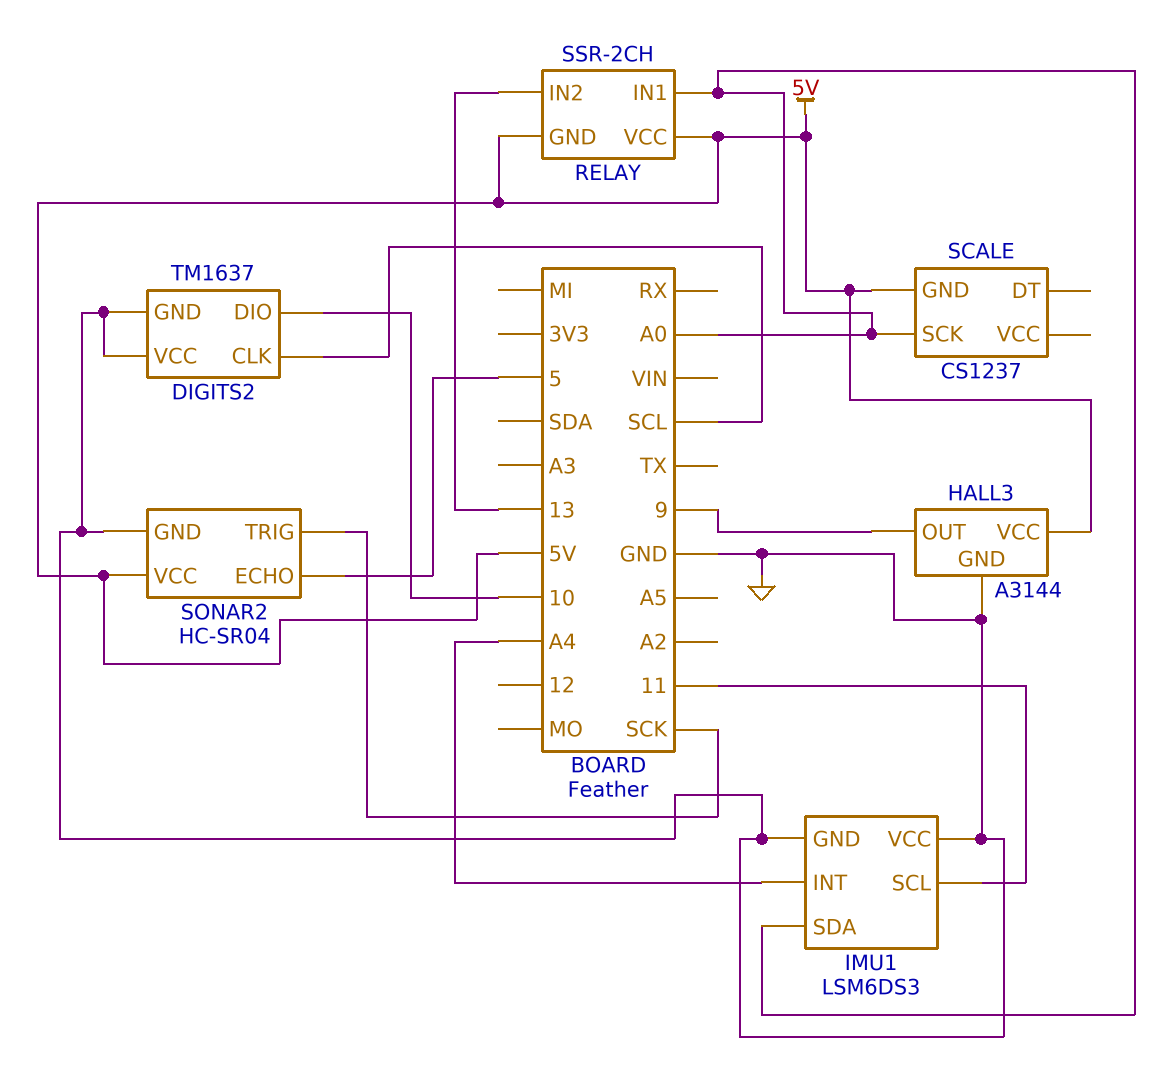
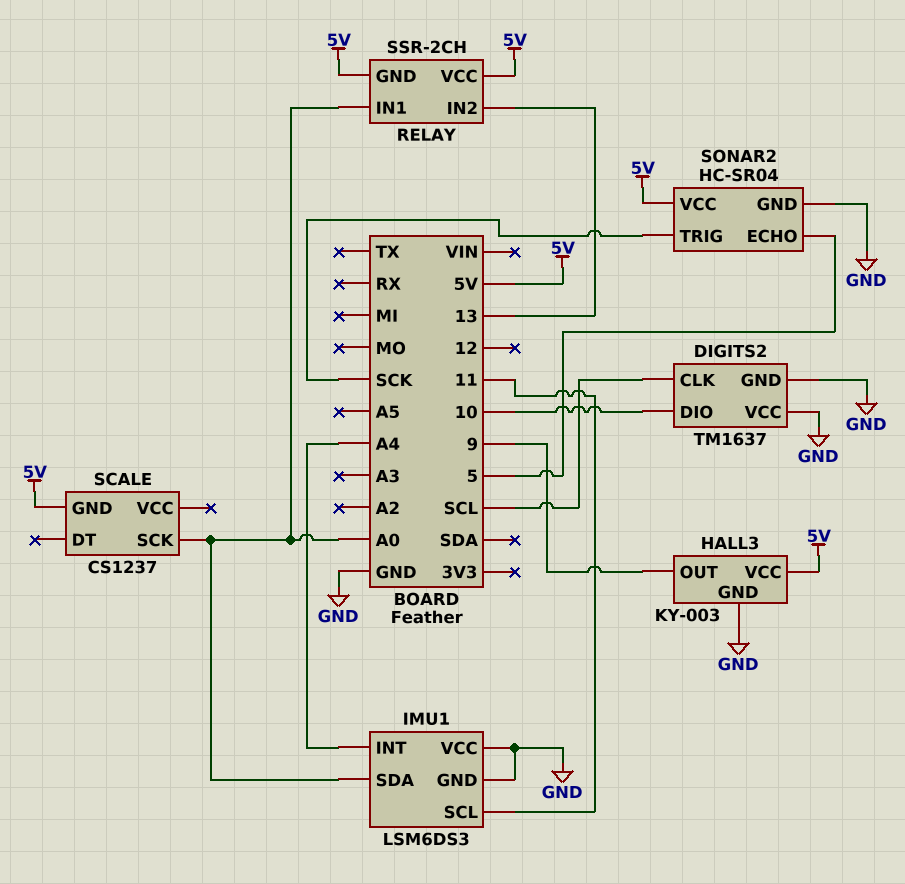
HALL3: A3144 -> KY-003

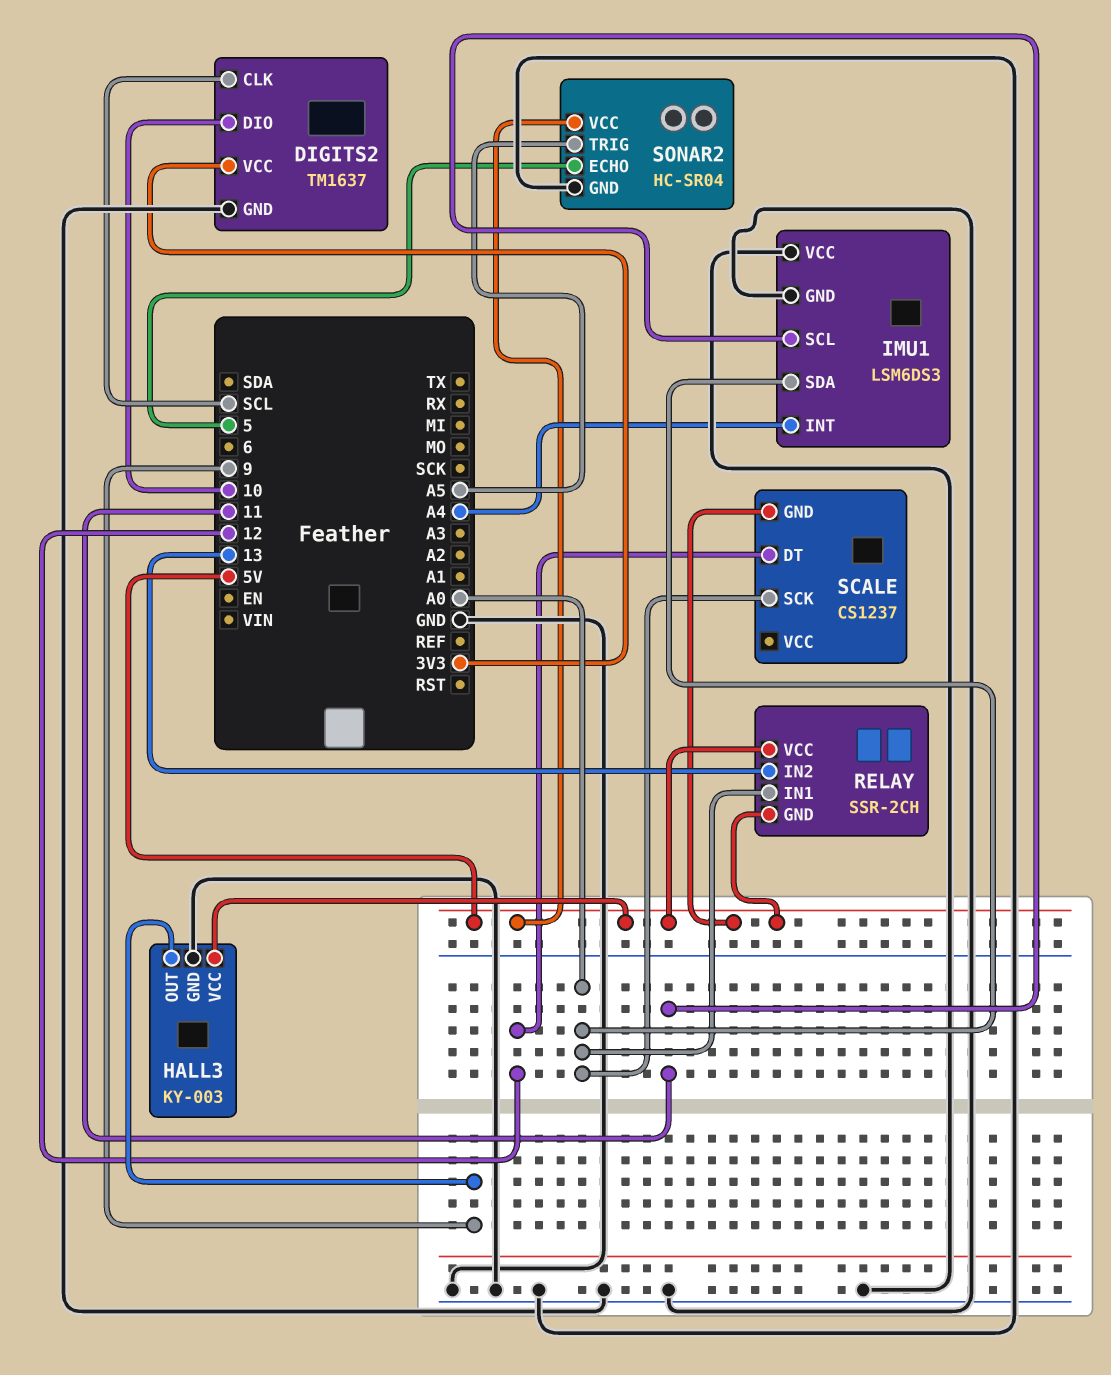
DIGITS2 pin VCC: GND -> 3V3
SCALE pin DT: none -> 12
SONAR2 pin TRIG: SCK -> A5

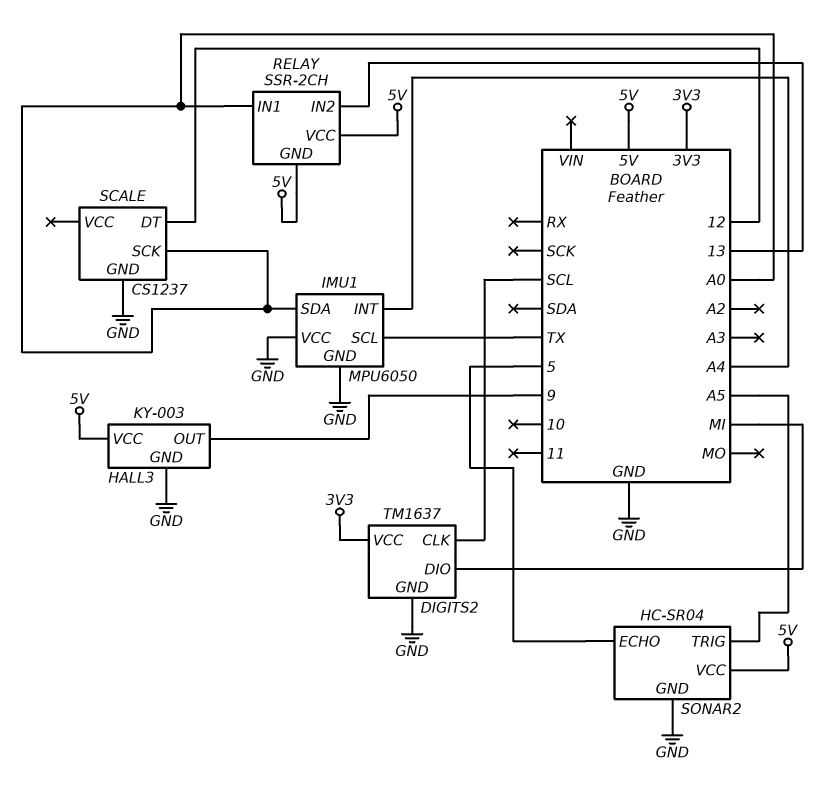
DIGITS2 pin DIO: 10 -> MI
IMU1: LSM6DS3 -> MPU6050
IMU1 pin SCL: 11 -> TX
SCALE pin GND: 5V -> GND

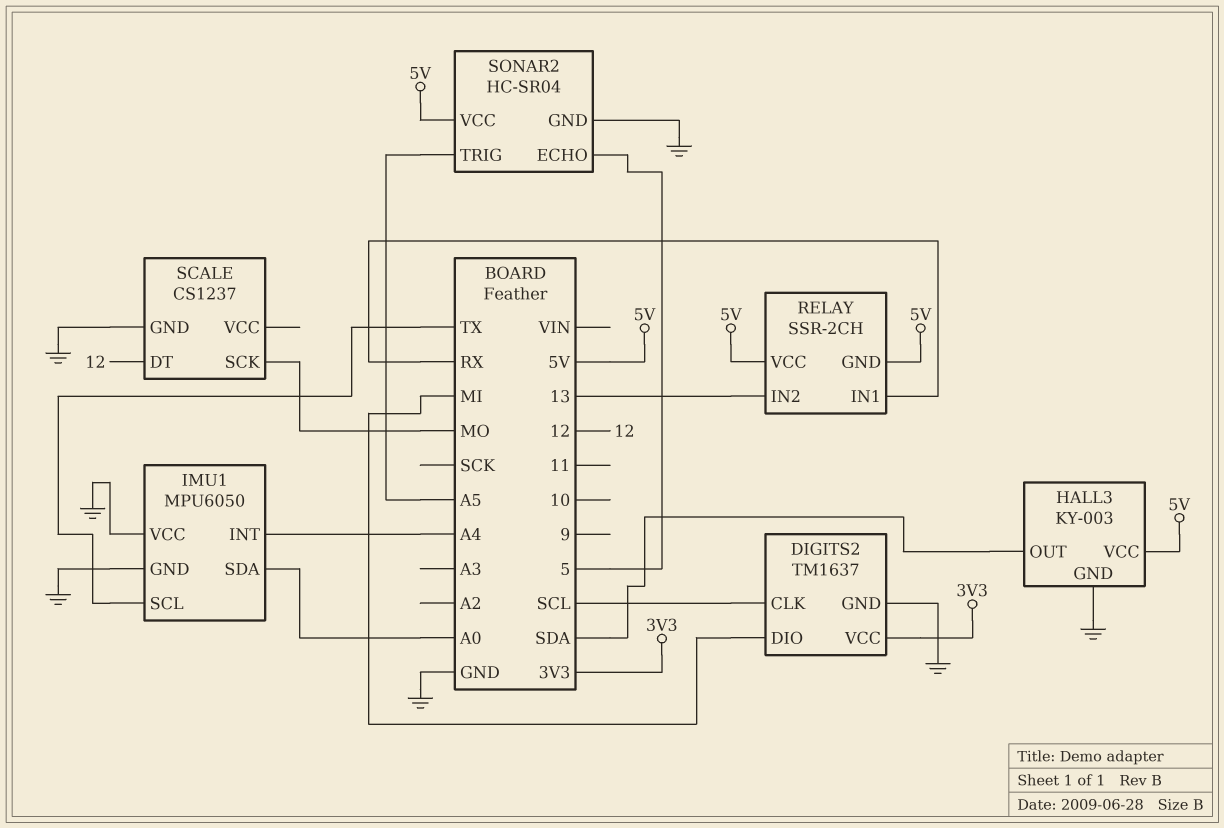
HALL3 pin OUT: 9 -> SDA
RELAY pin IN1: A0 -> RX
SCALE pin SCK: A0 -> MO

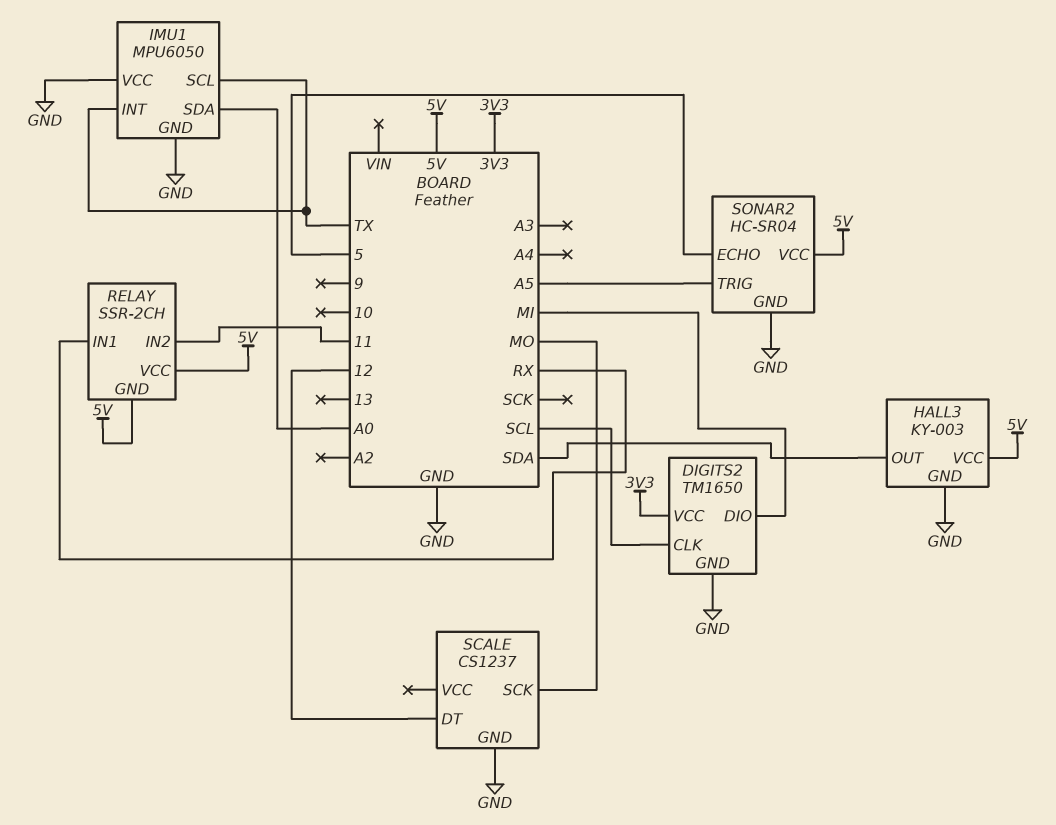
DIGITS2: TM1637 -> TM1650
IMU1 pin INT: A4 -> TX
RELAY pin IN2: 13 -> 11

